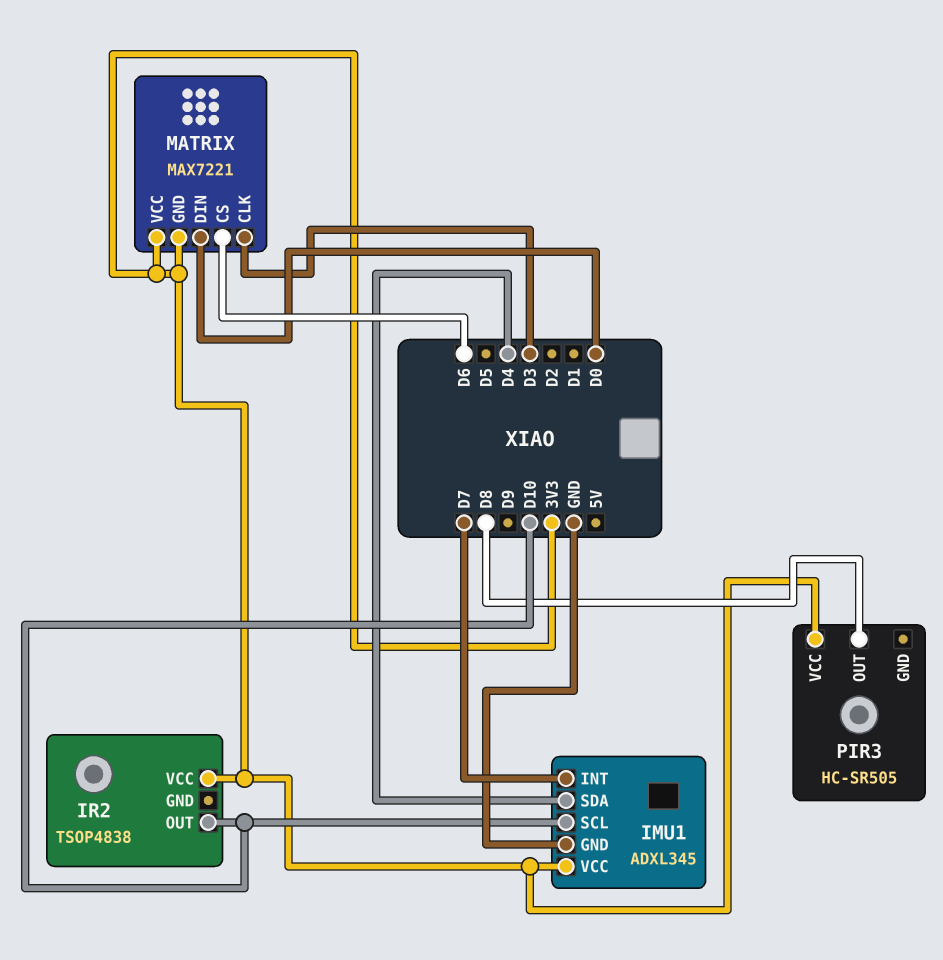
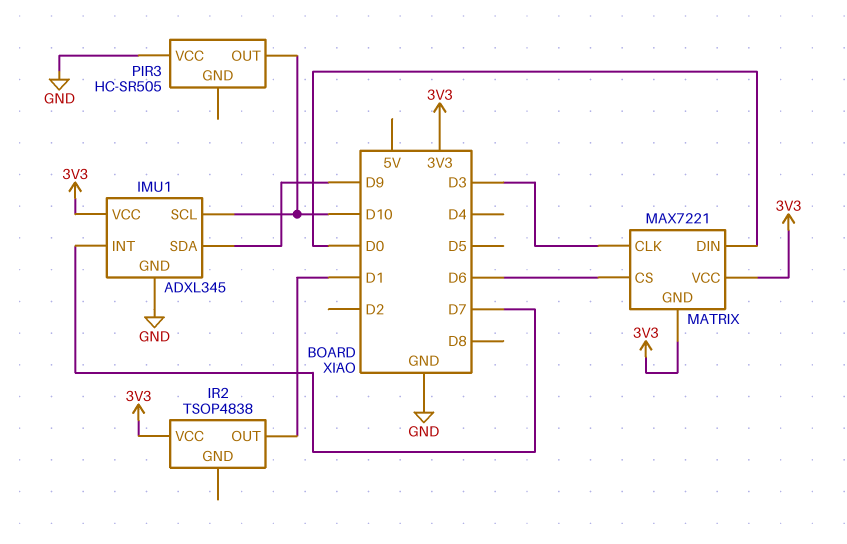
IMU1 pin SDA: D4 -> D9
IR2 pin OUT: D10 -> D1
PIR3 pin OUT: D8 -> D10
PIR3 pin VCC: 3V3 -> GND

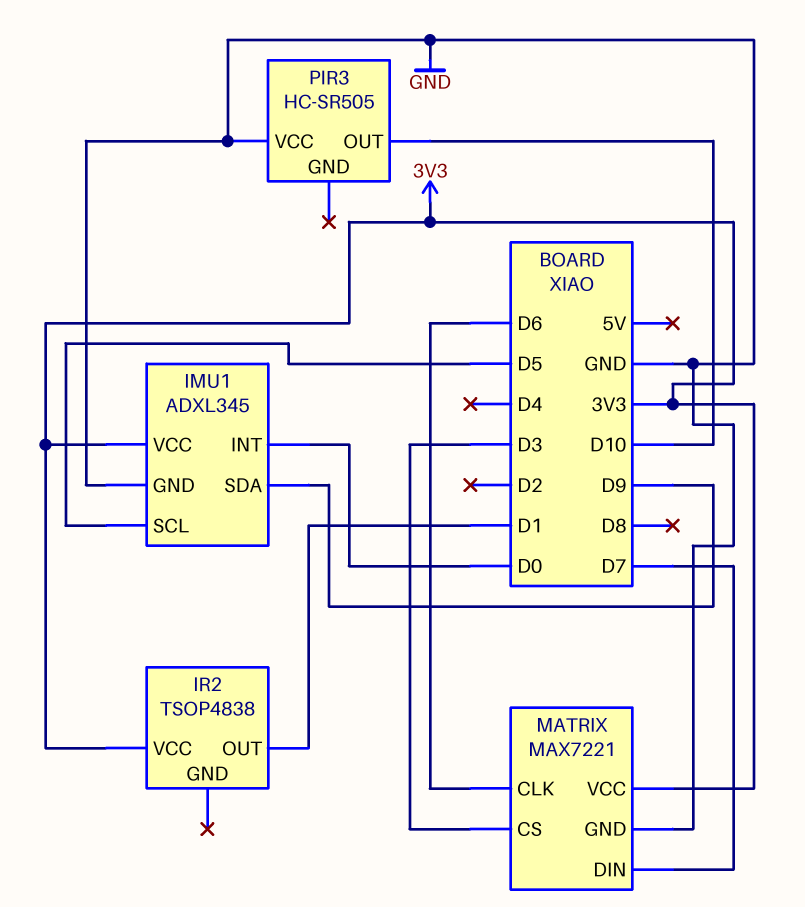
IMU1 pin INT: D7 -> D0
IMU1 pin SCL: D10 -> D5
MATRIX pin CLK: D3 -> D6
MATRIX pin CS: D6 -> D3
MATRIX pin DIN: D0 -> D7
MATRIX pin GND: 3V3 -> GND

